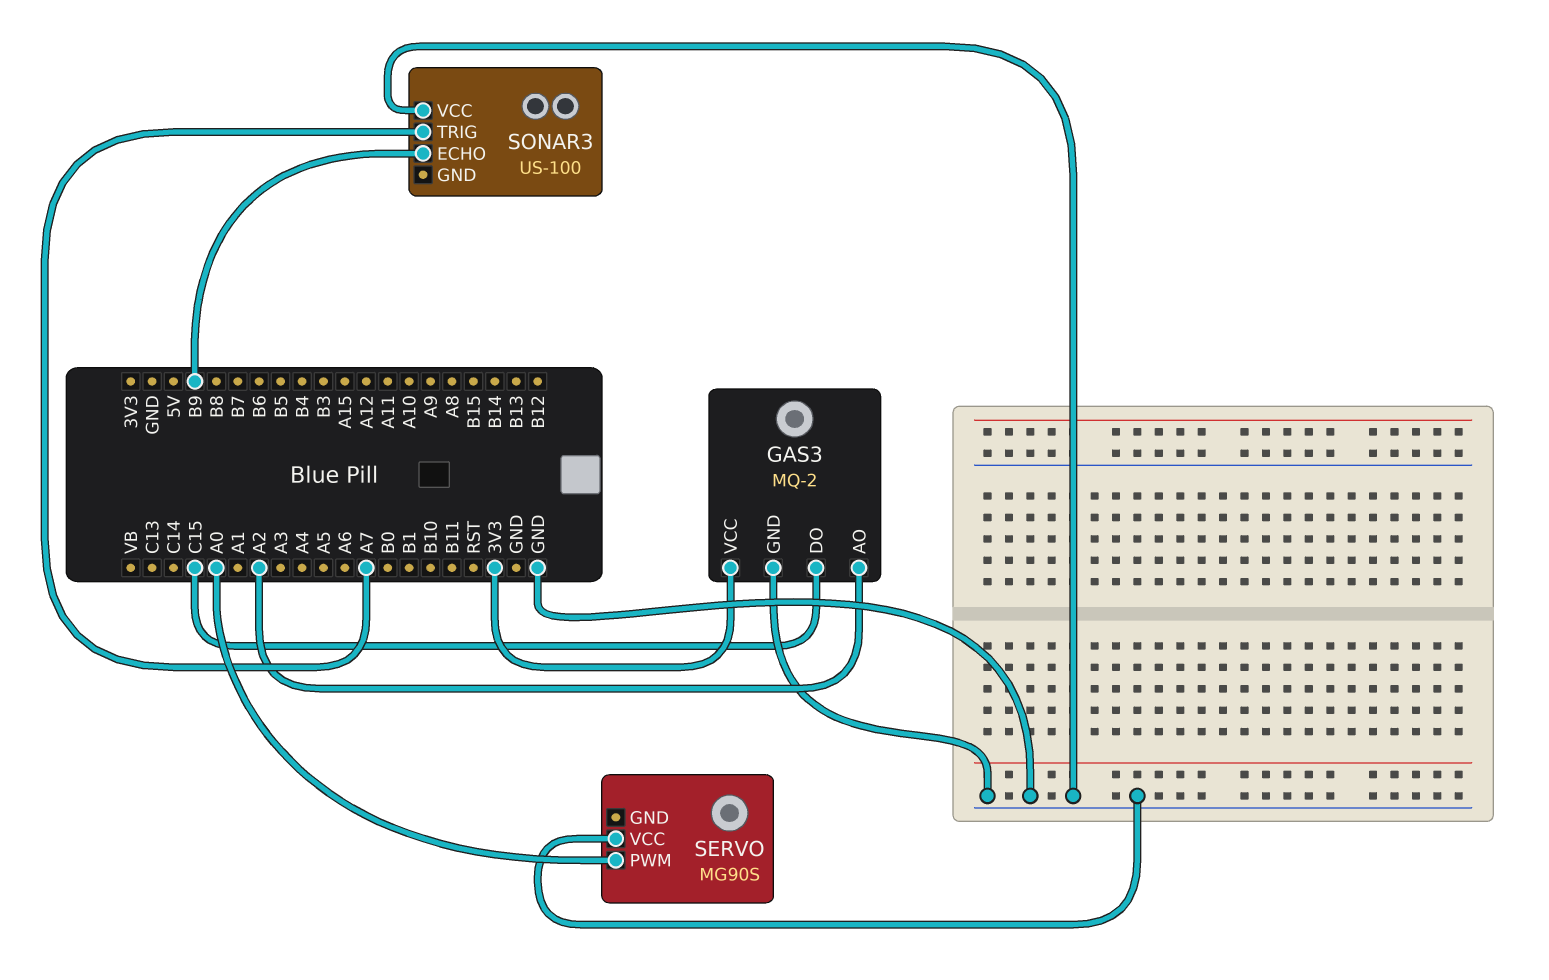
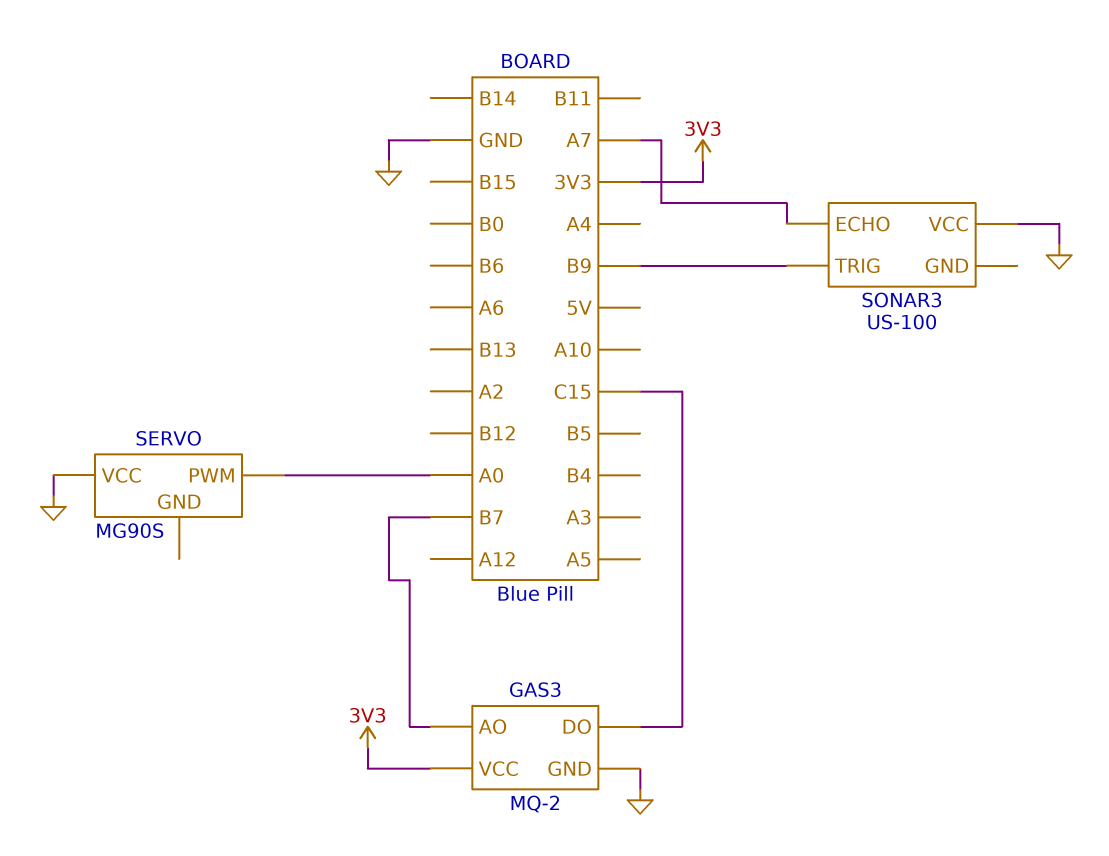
GAS3 pin AO: A2 -> B7
SONAR3 pin ECHO: B9 -> A7
SONAR3 pin TRIG: A7 -> B9

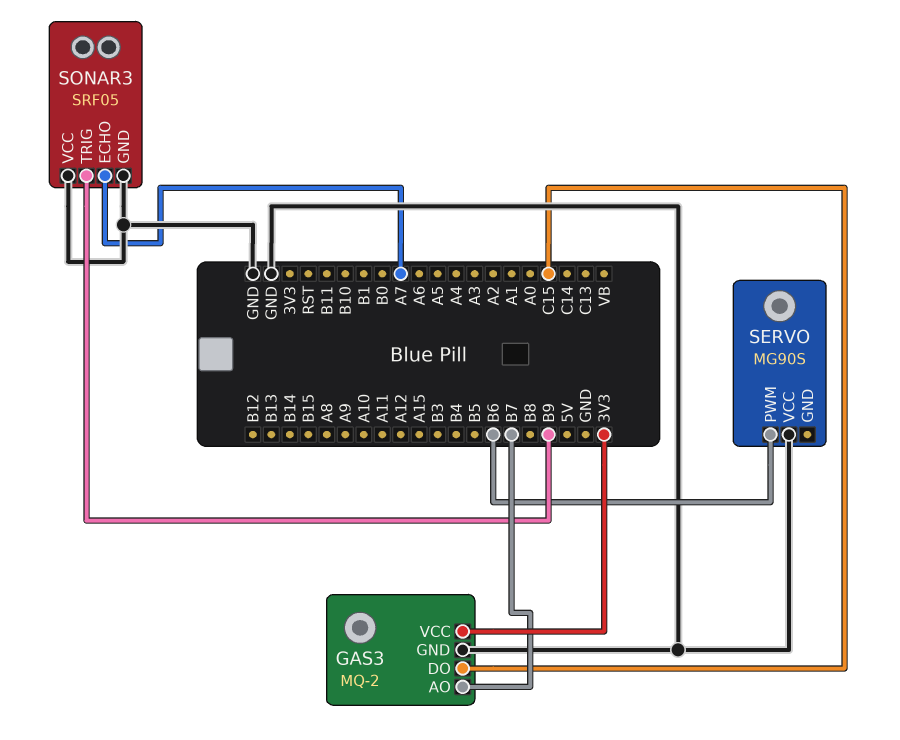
SERVO pin PWM: A0 -> B6
SONAR3: US-100 -> SRF05
SONAR3 pin GND: none -> GND

